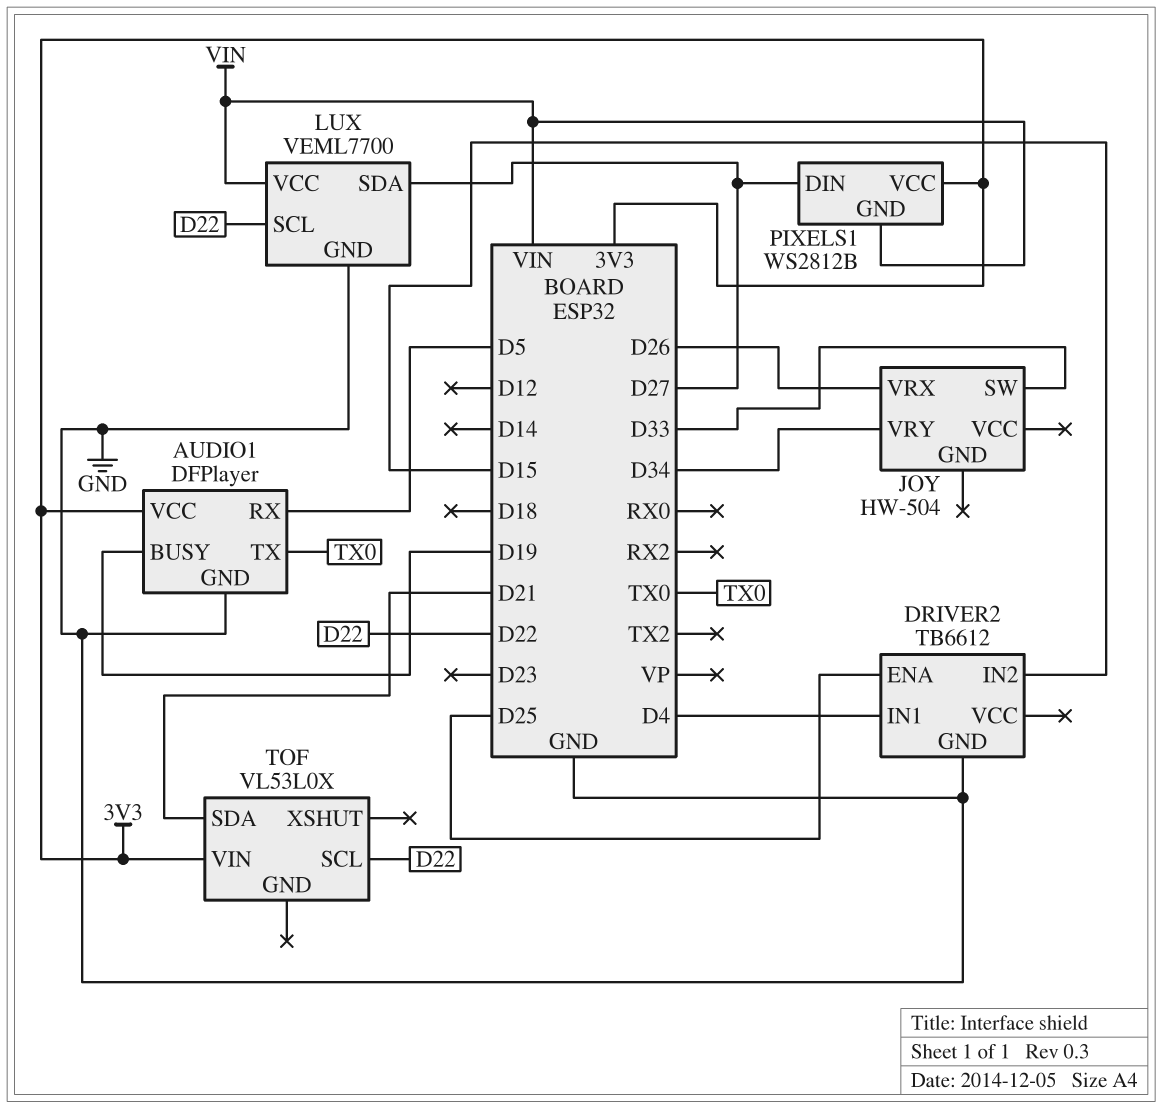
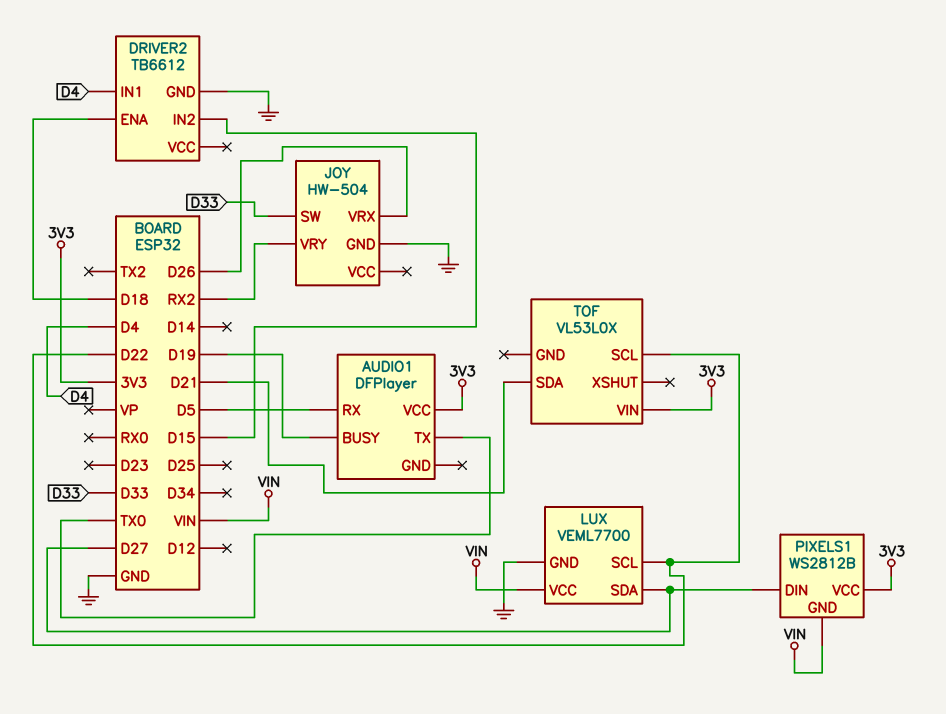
AUDIO1 pin GND: GND -> none
DRIVER2 pin ENA: D25 -> D18
JOY pin GND: none -> GND
JOY pin VRY: D34 -> RX2

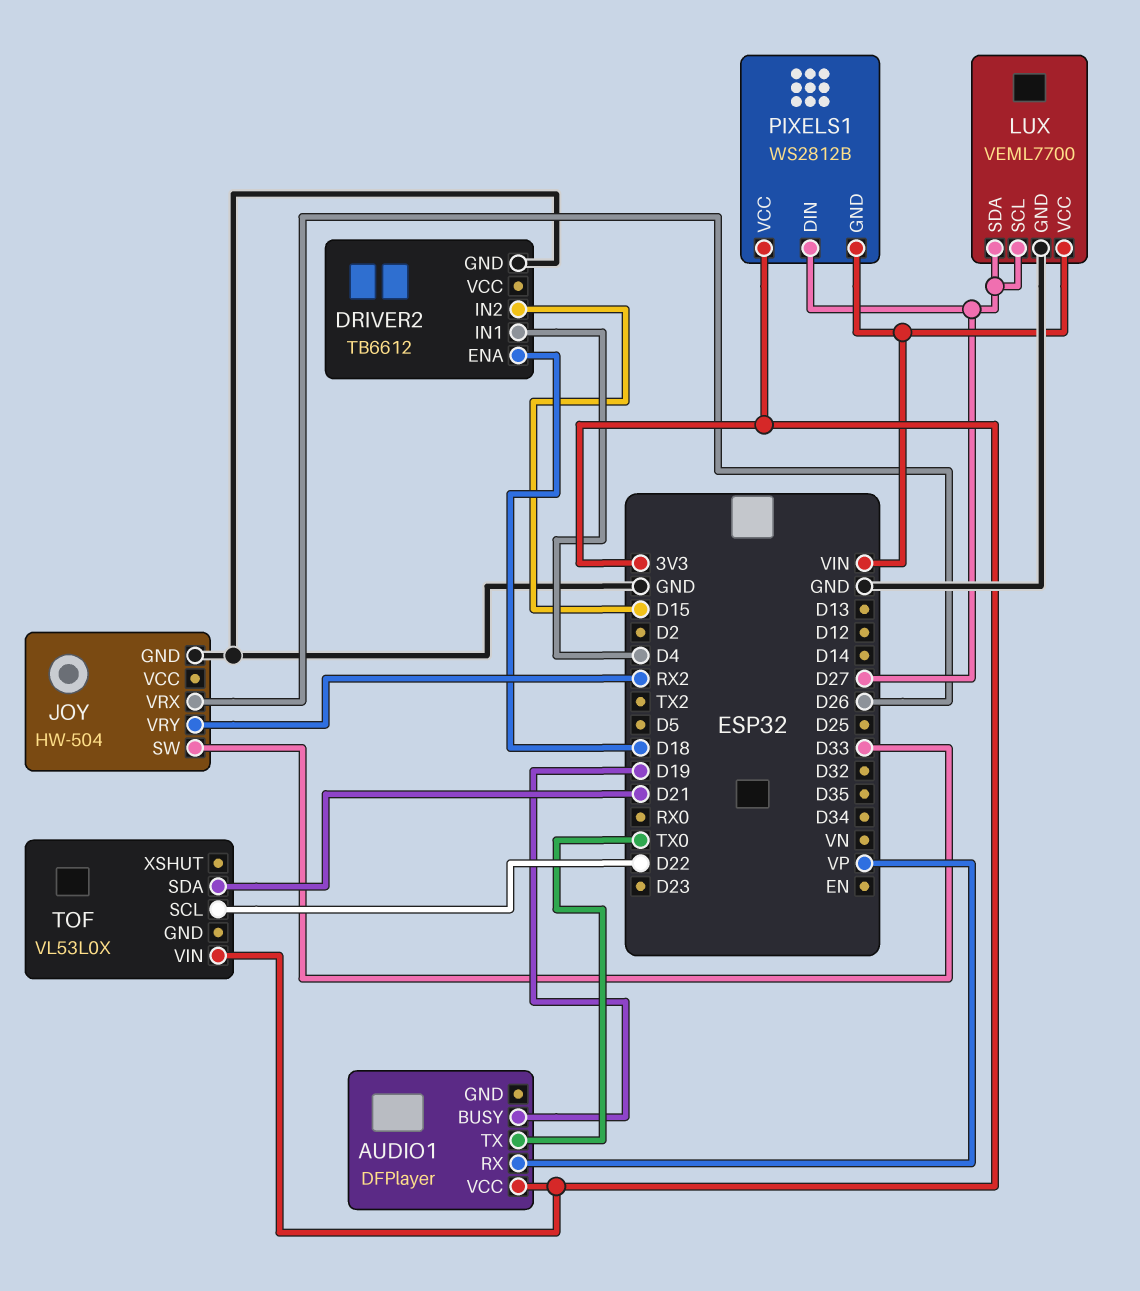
AUDIO1 pin RX: D5 -> VP
LUX pin SCL: D22 -> D27

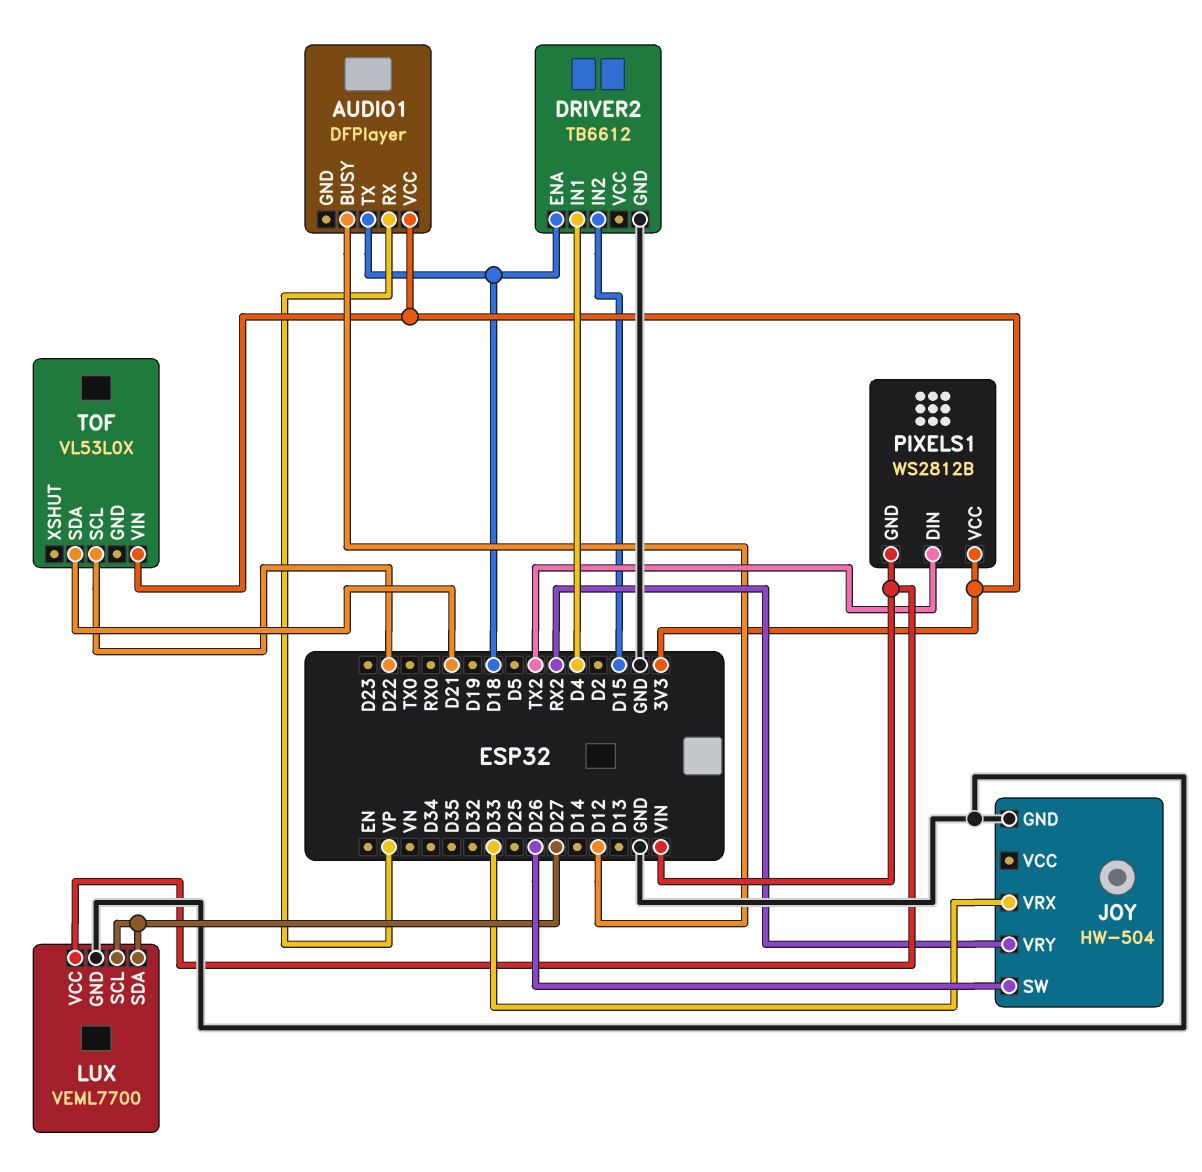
AUDIO1 pin BUSY: D19 -> D12
AUDIO1 pin TX: TX0 -> D18
JOY pin SW: D33 -> D26
JOY pin VRX: D26 -> D33
PIXELS1 pin DIN: D27 -> TX2

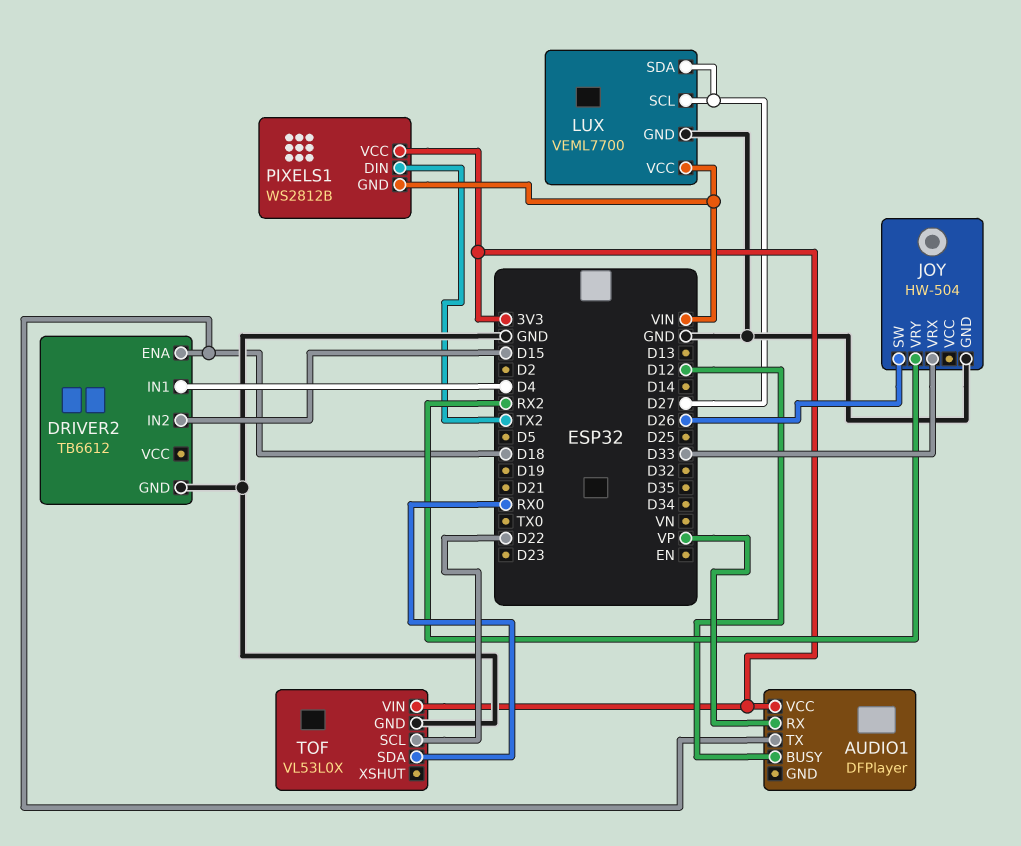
TOF pin GND: none -> GND
TOF pin SDA: D21 -> RX0

